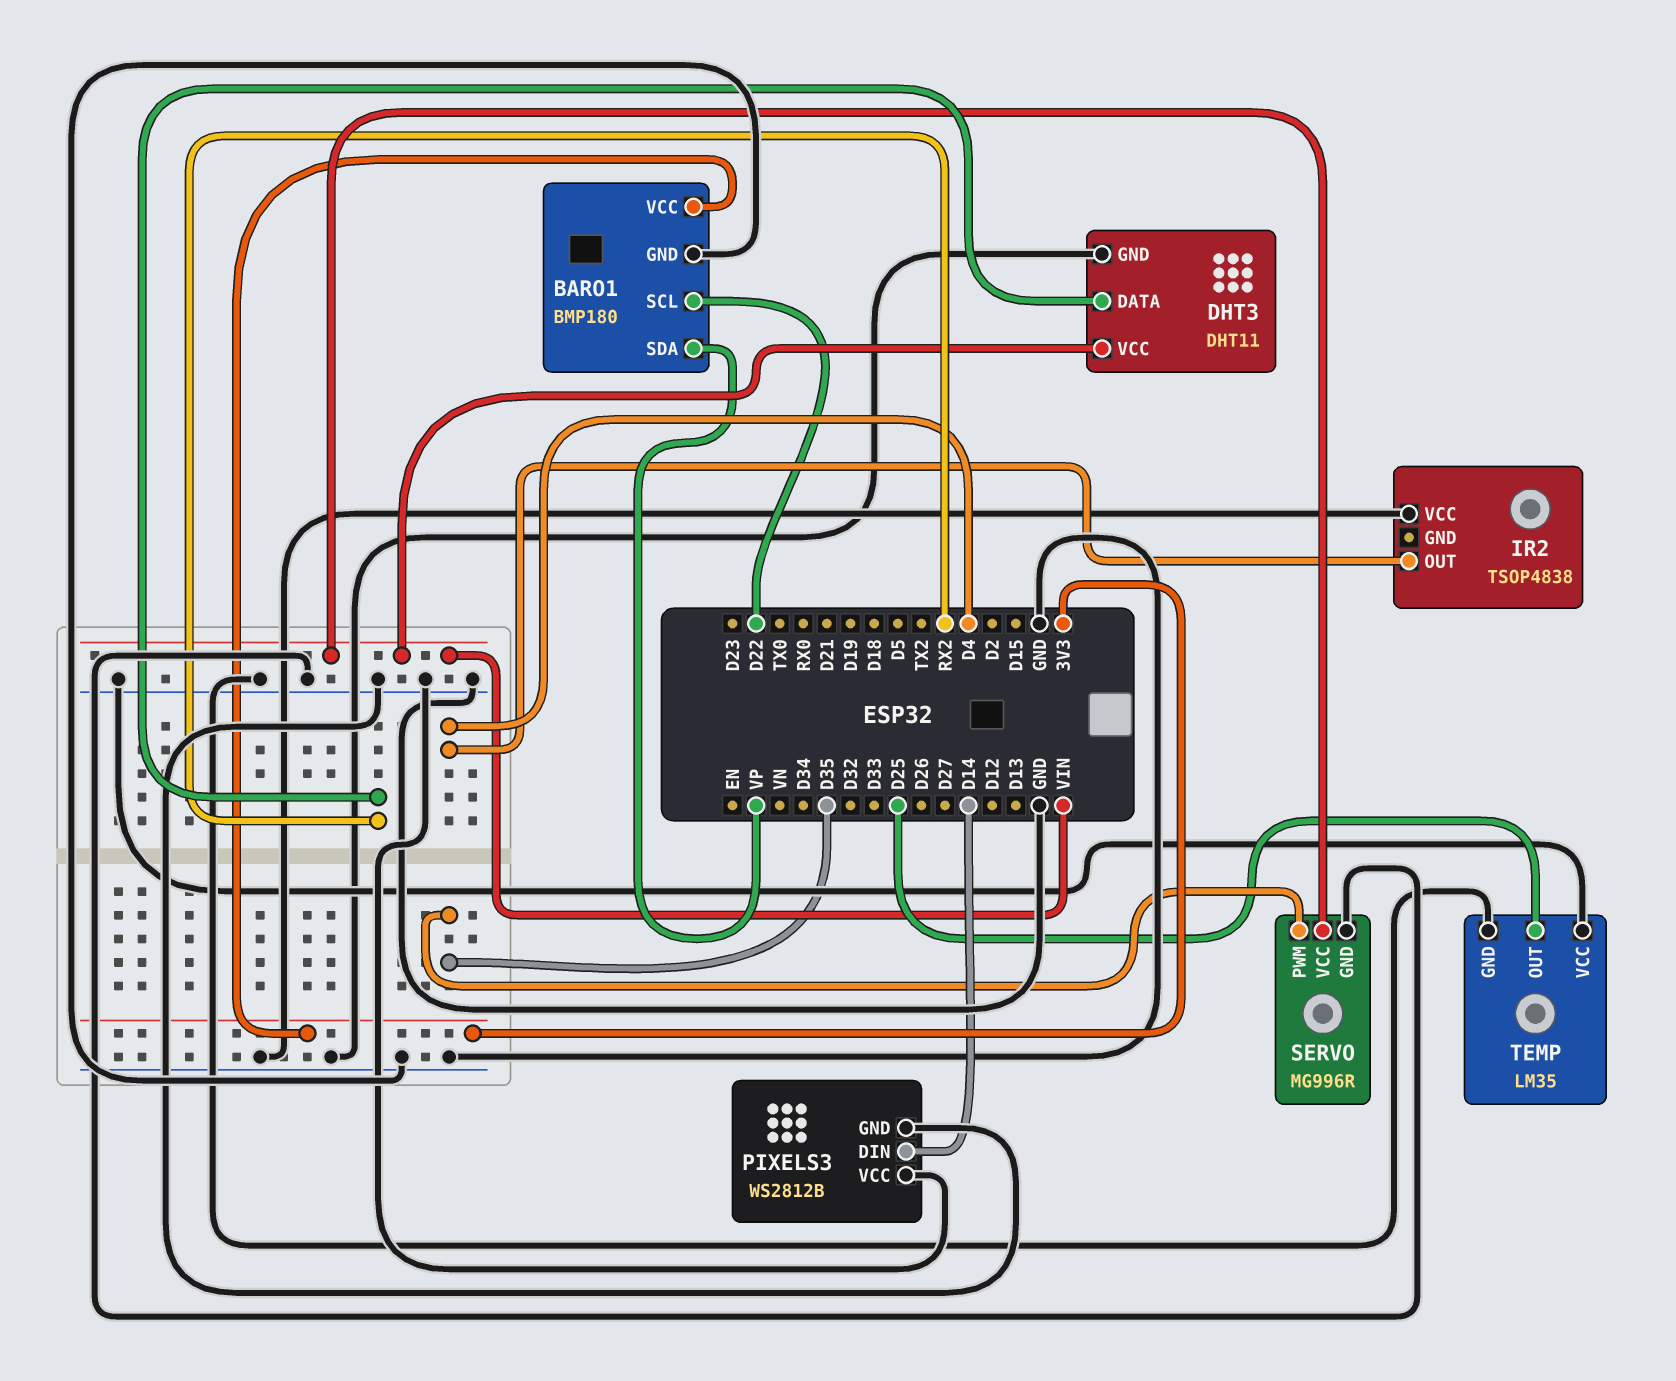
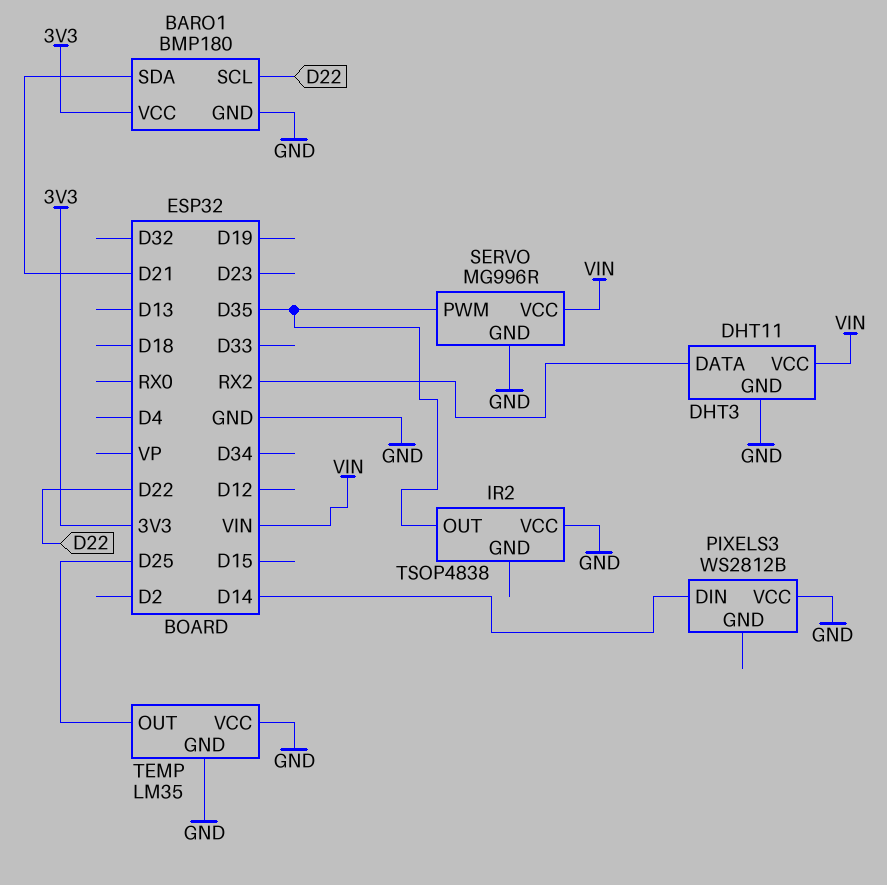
BARO1 pin SDA: VP -> D21
IR2 pin OUT: D4 -> D35
PIXELS3 pin GND: GND -> none

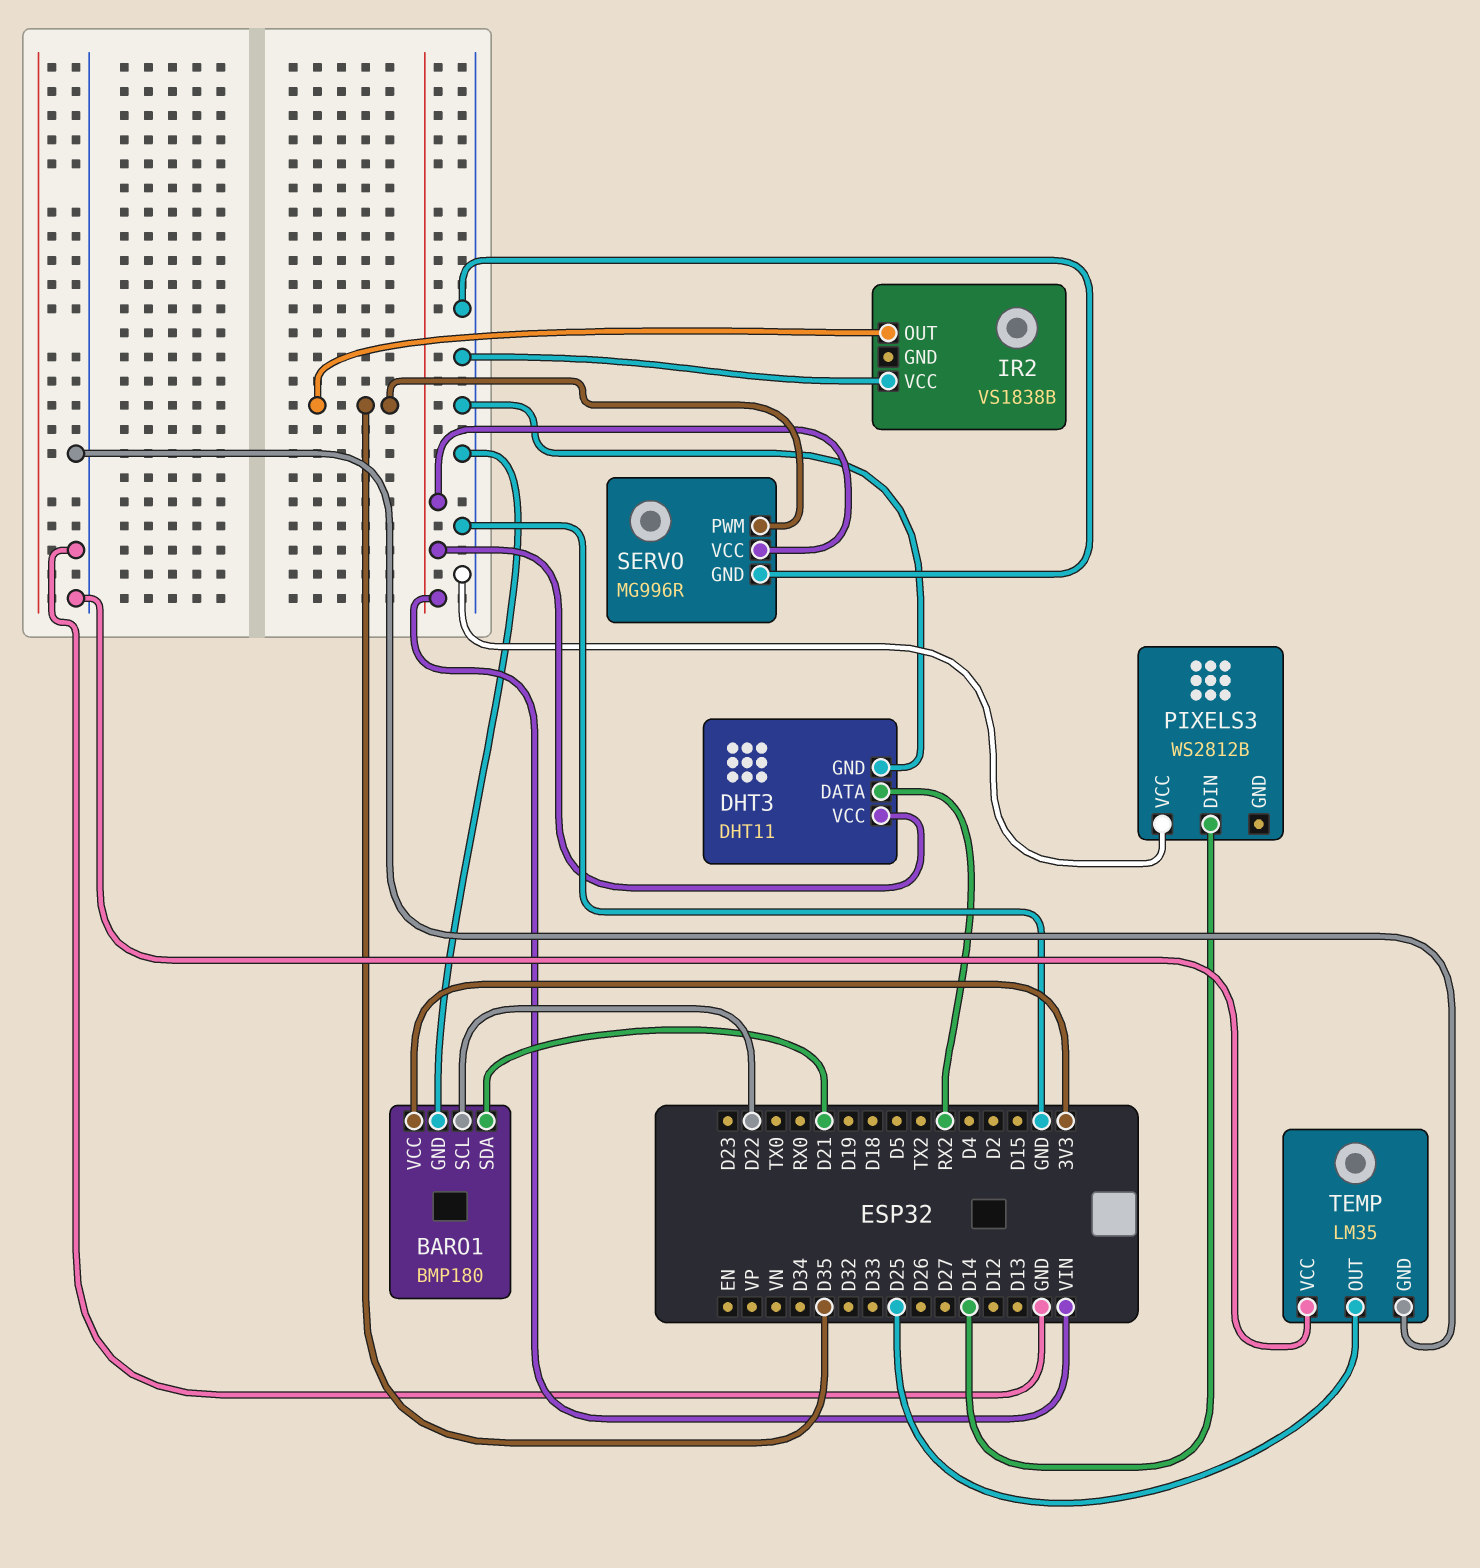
IR2: TSOP4838 -> VS1838B

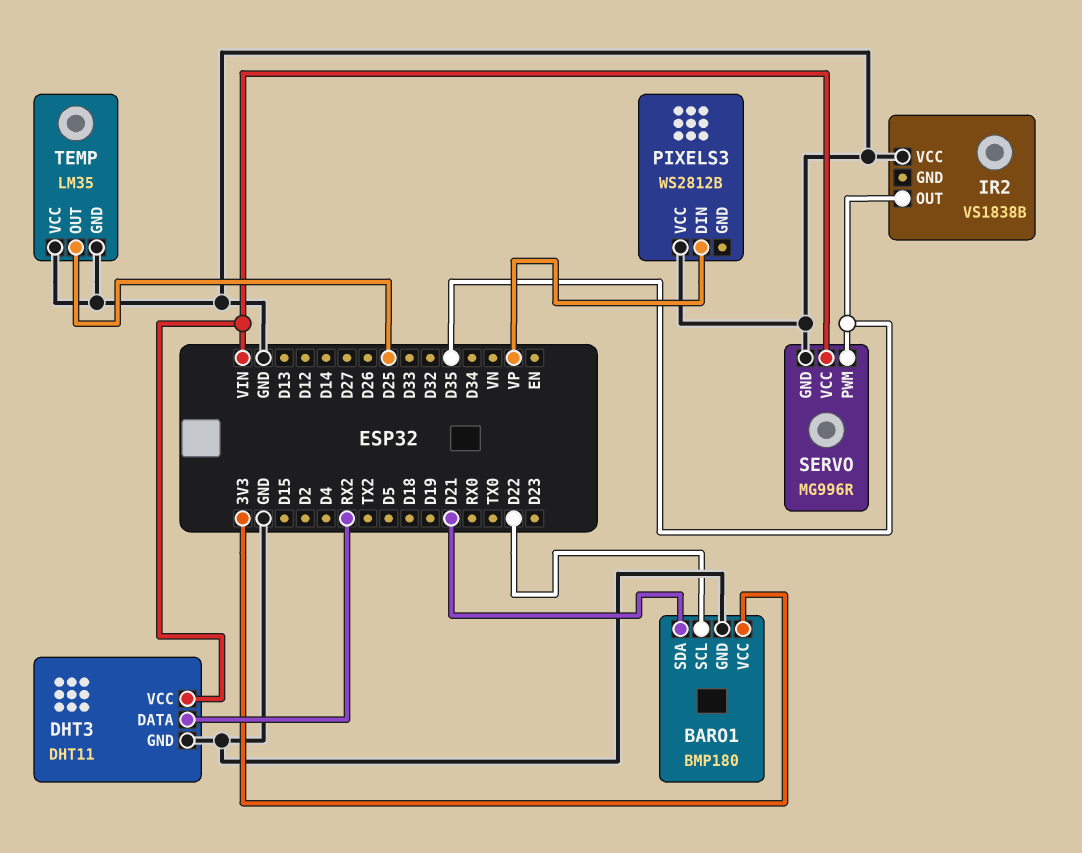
PIXELS3 pin DIN: D14 -> VP

